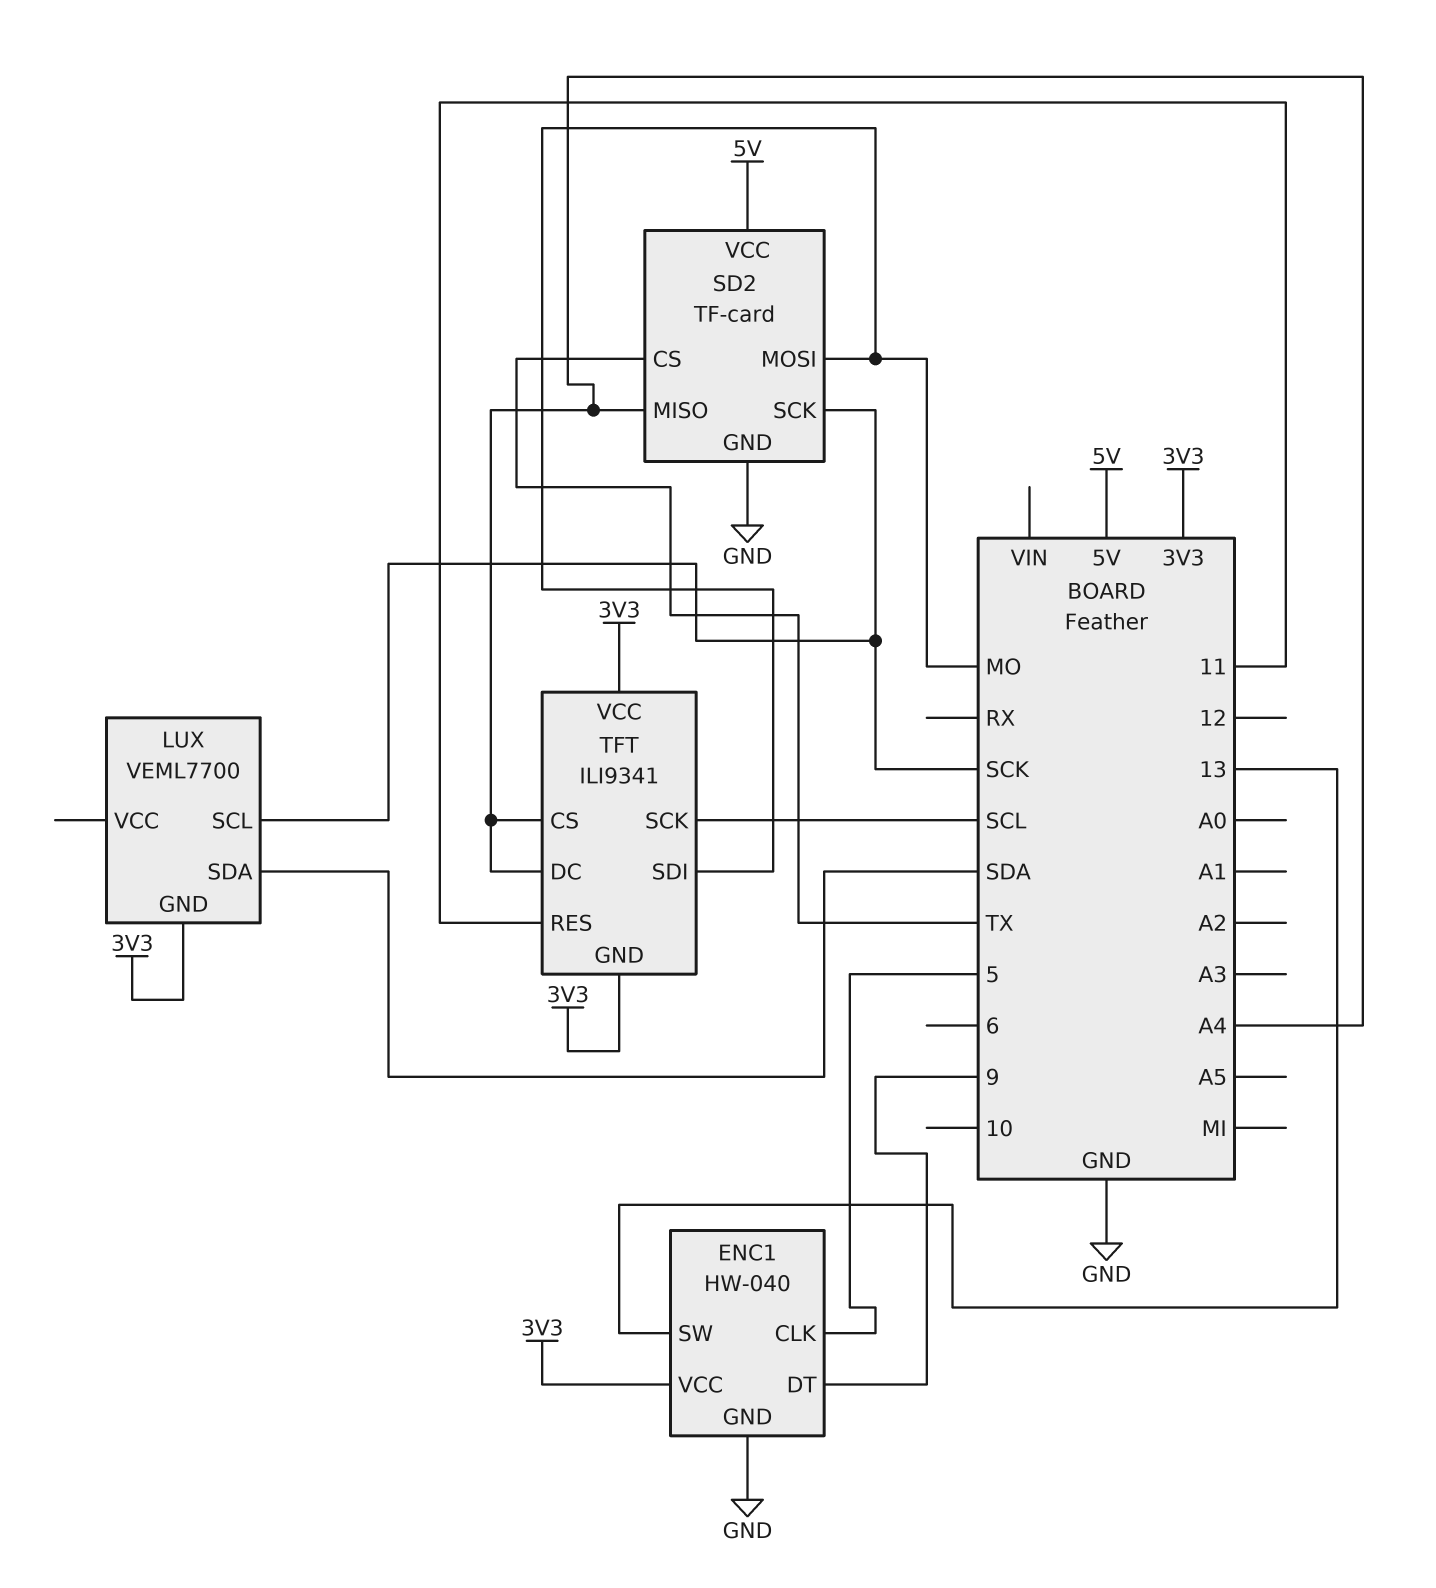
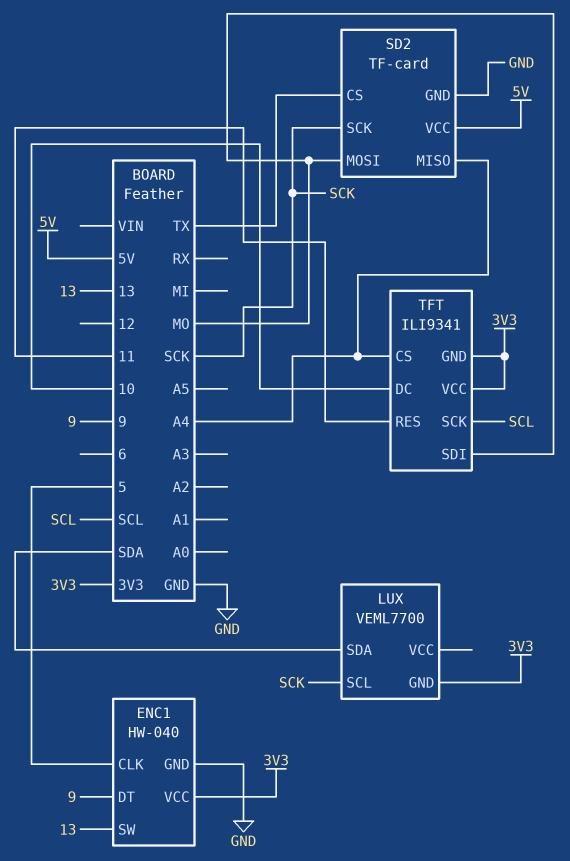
TFT pin DC: A4 -> 10

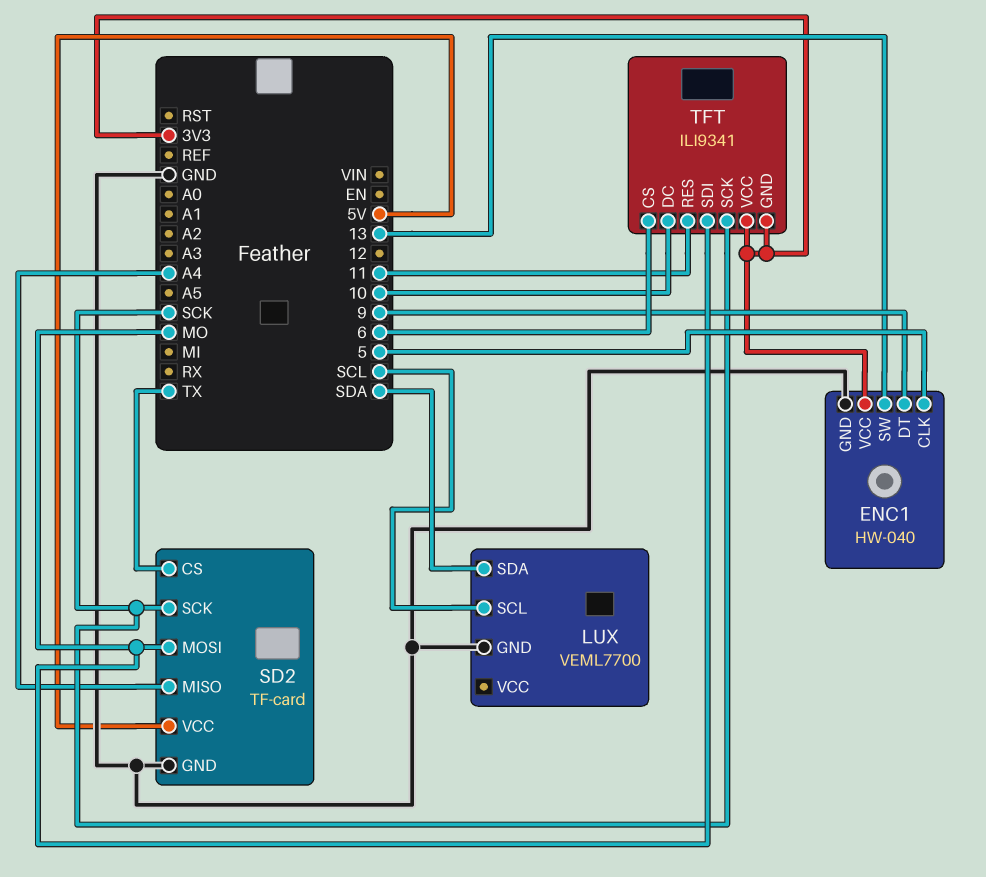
LUX pin GND: 3V3 -> GND
LUX pin SCL: SCK -> SCL
TFT pin CS: A4 -> 6
TFT pin SCK: SCL -> SCK

